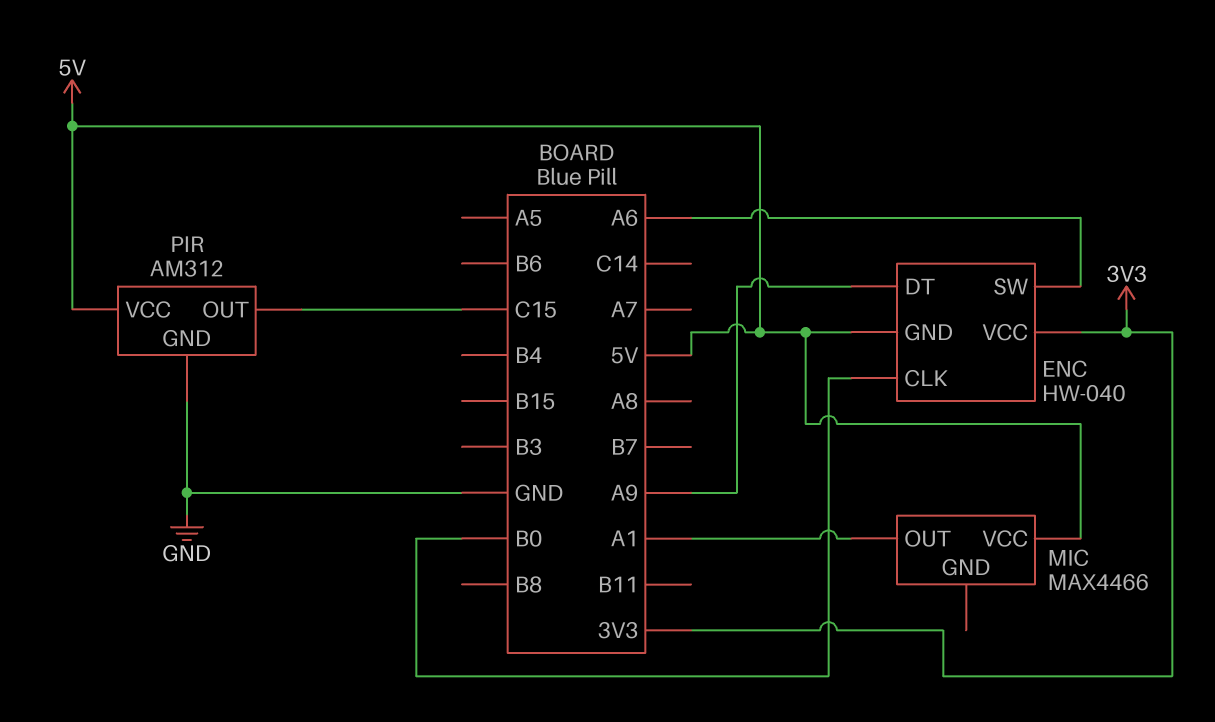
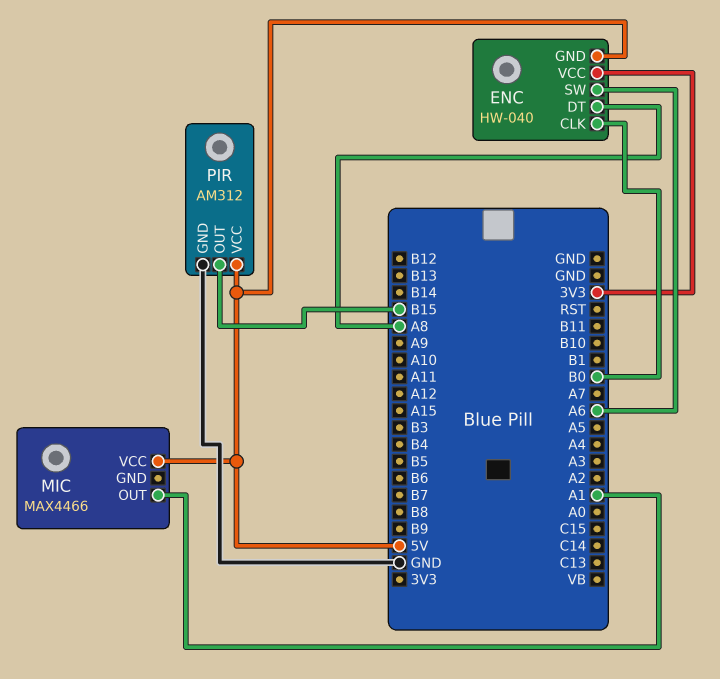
ENC pin DT: A9 -> A8
PIR pin OUT: C15 -> B15

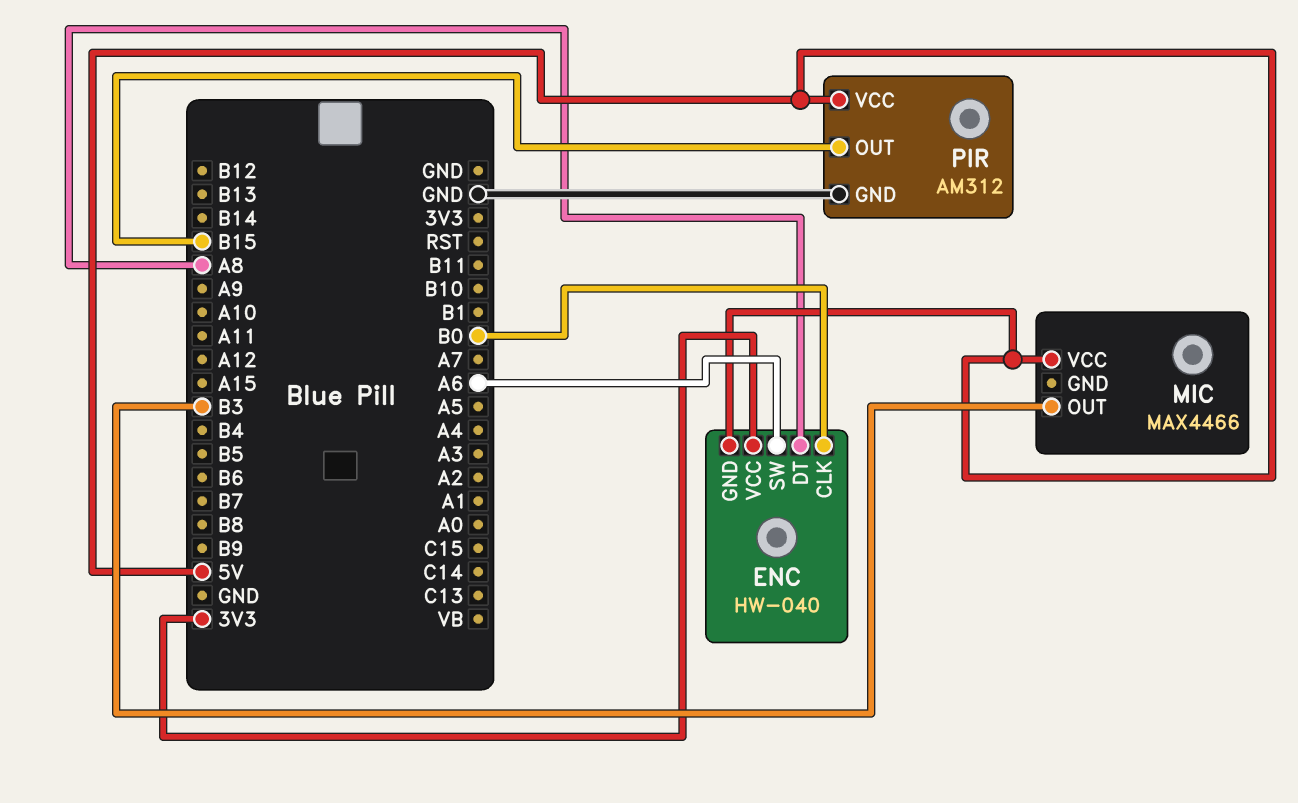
MIC pin OUT: A1 -> B3

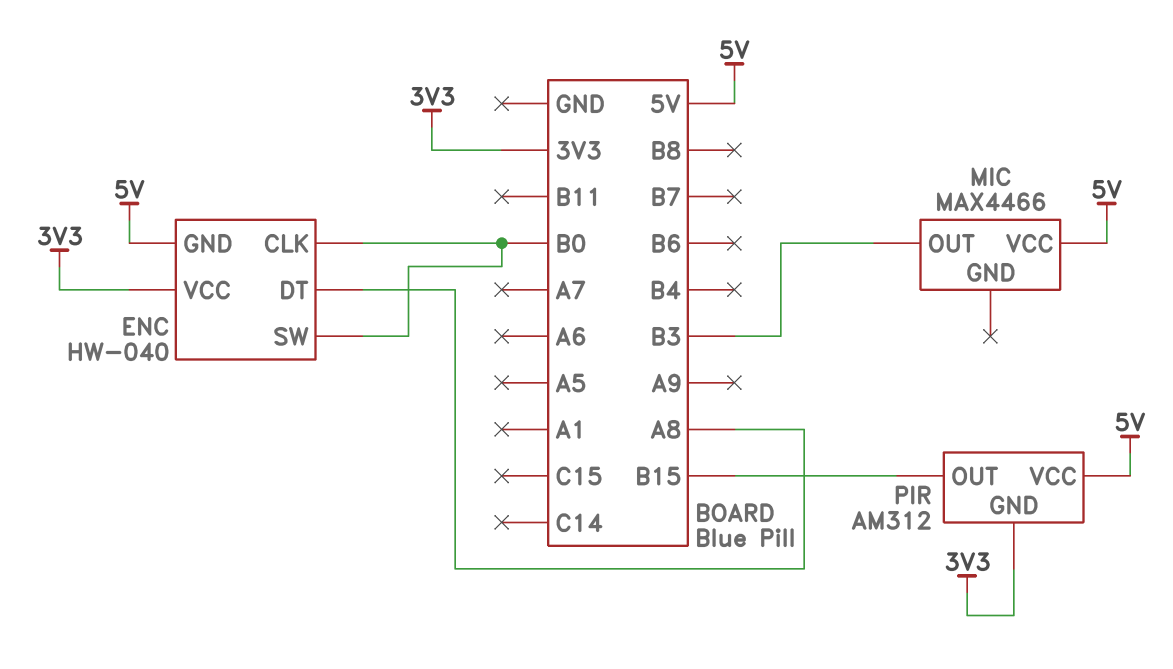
ENC pin SW: A6 -> B0
PIR pin GND: GND -> 3V3

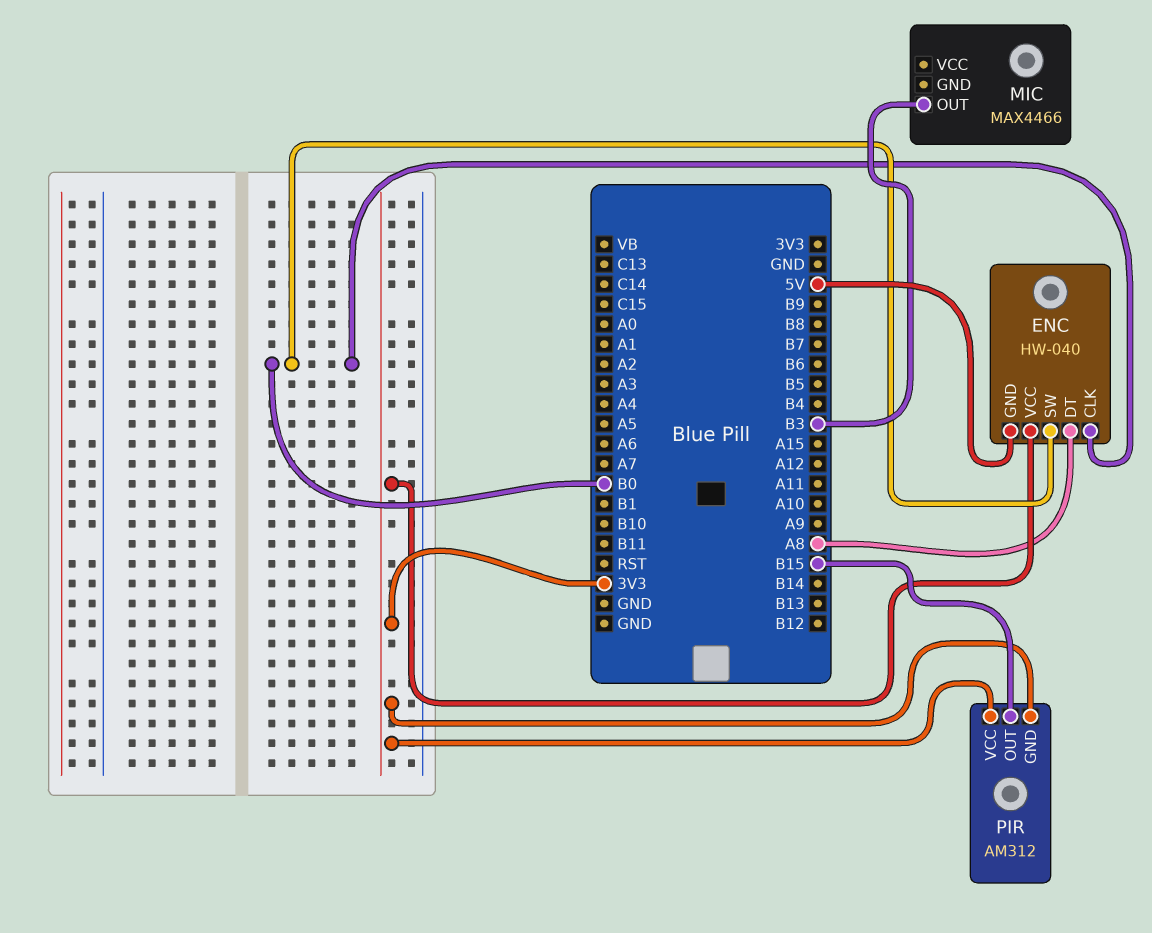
MIC pin VCC: 5V -> none
PIR pin VCC: 5V -> 3V3

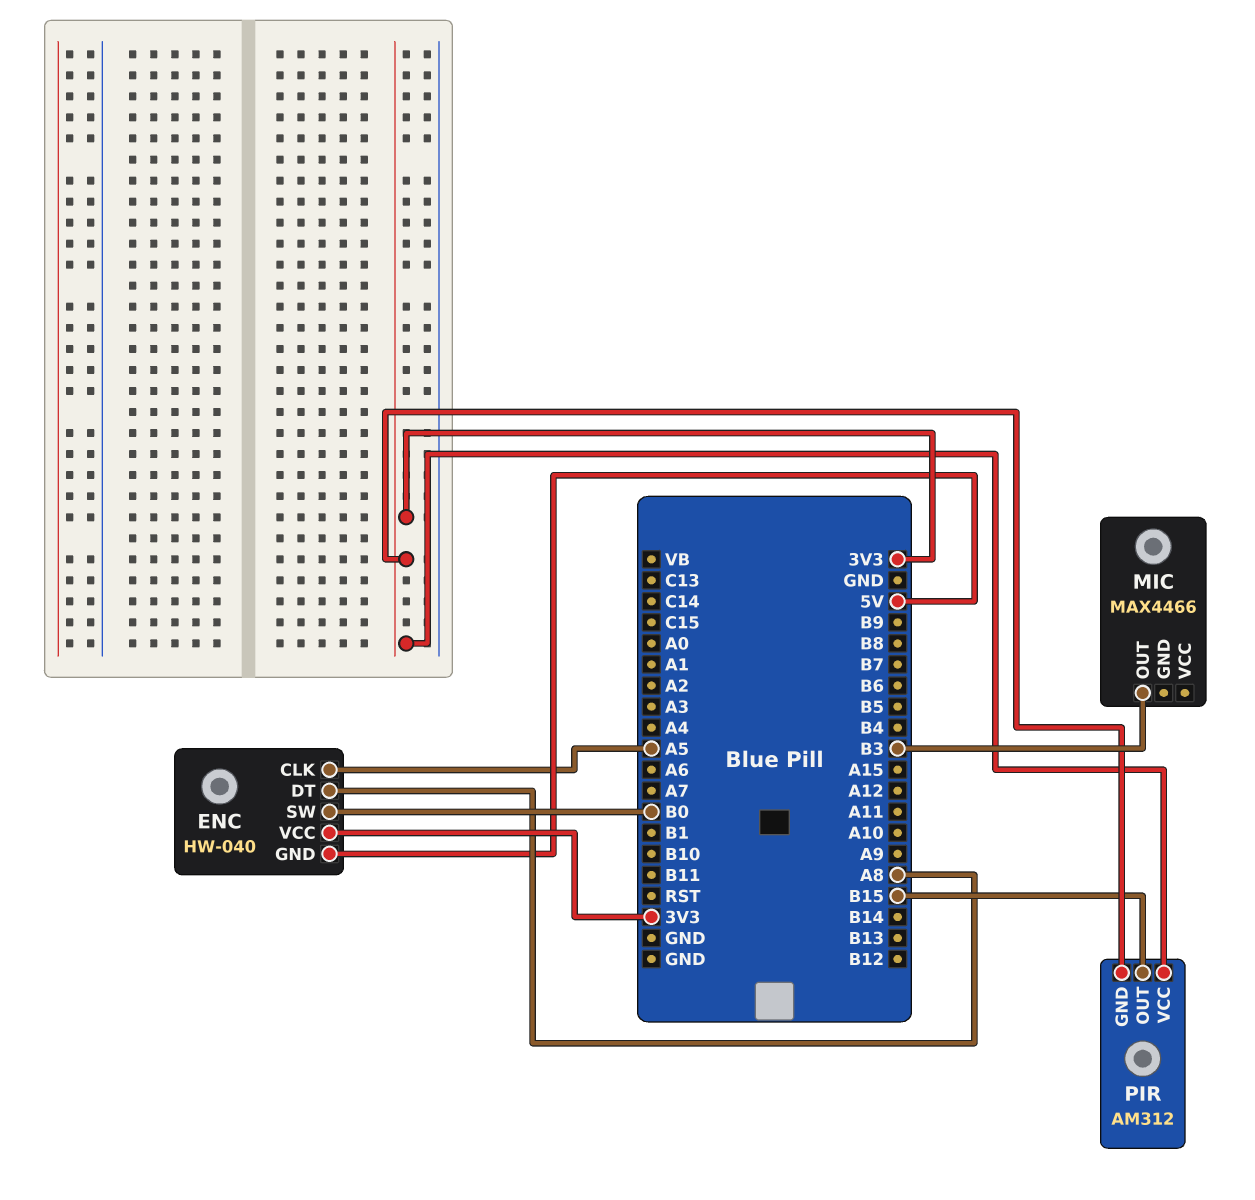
ENC pin CLK: B0 -> A5

